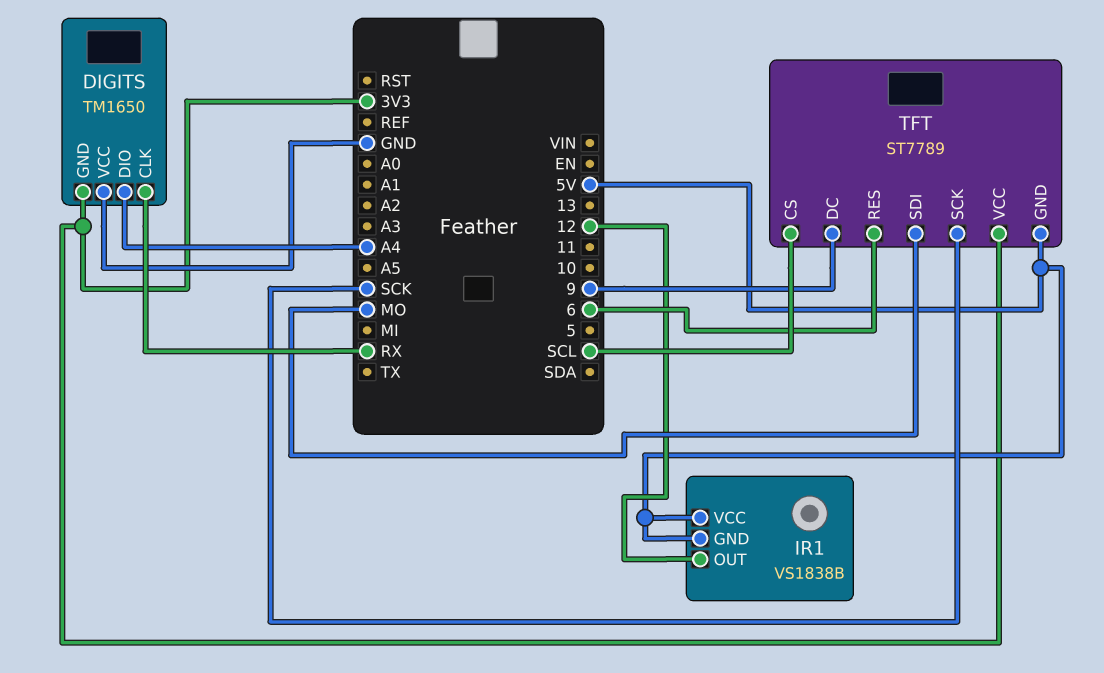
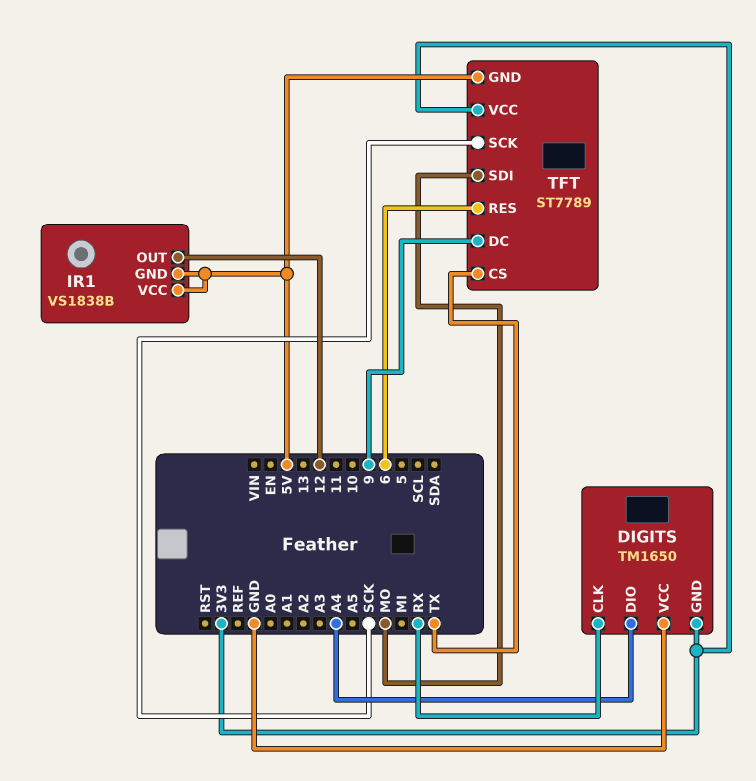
TFT pin CS: SCL -> TX

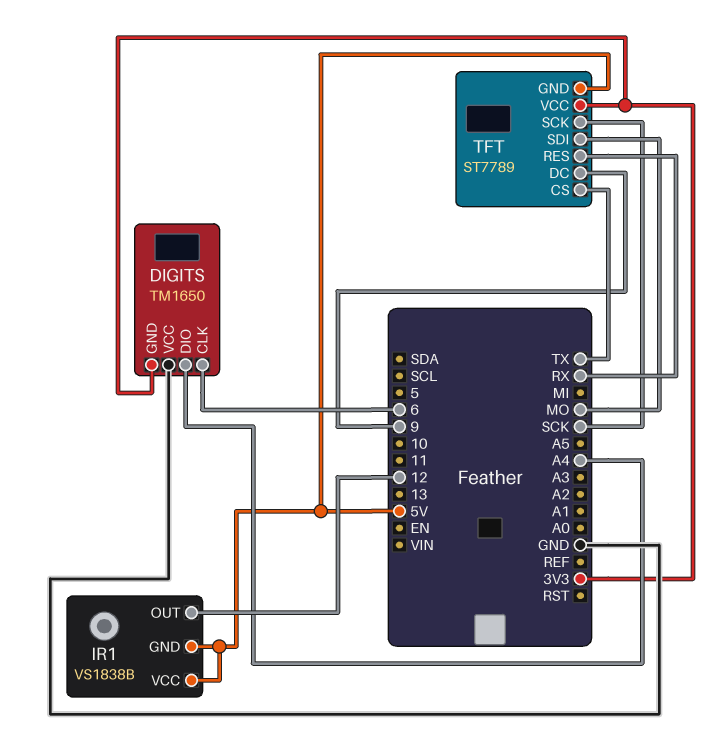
DIGITS pin CLK: RX -> 6
TFT pin RES: 6 -> RX

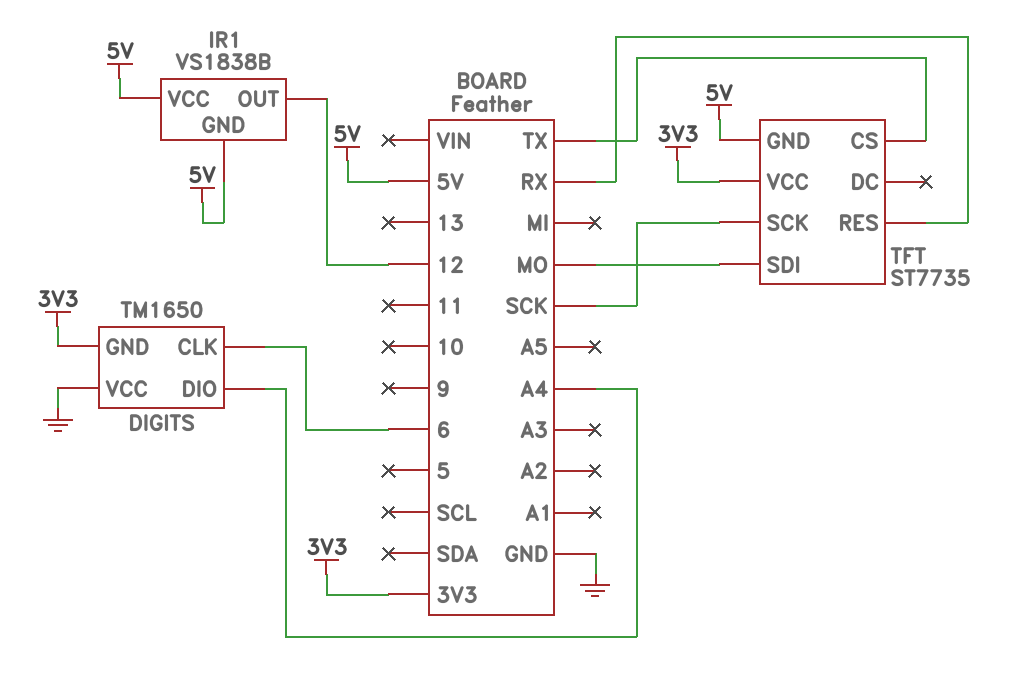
TFT: ST7789 -> ST7735
TFT pin DC: 9 -> none

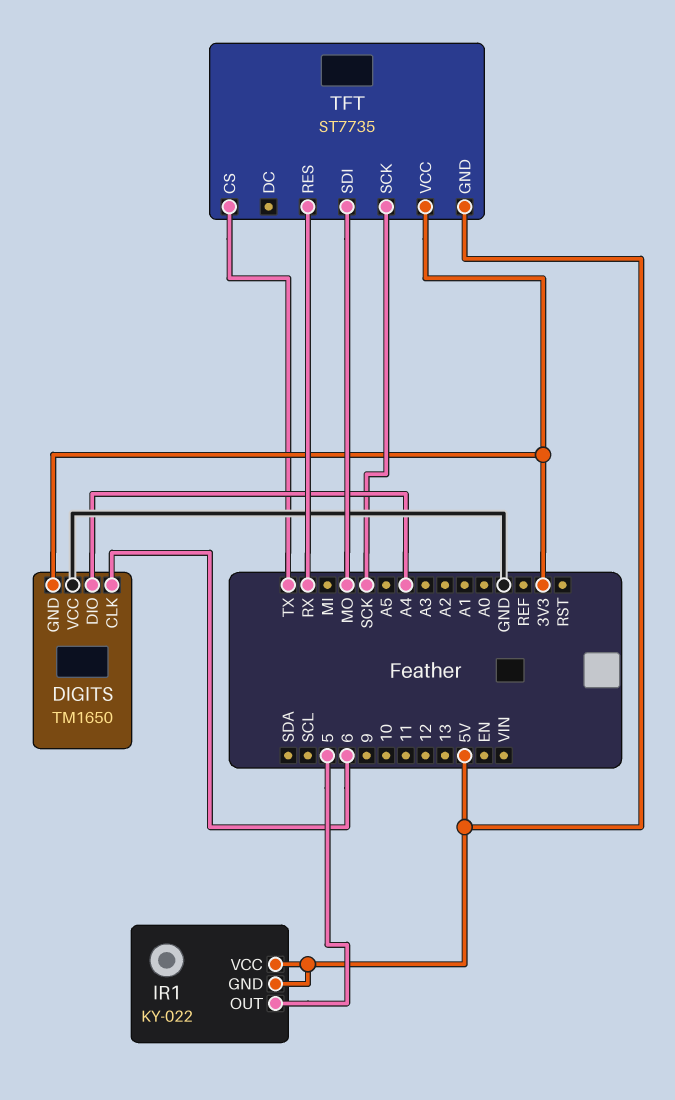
IR1: VS1838B -> KY-022
IR1 pin OUT: 12 -> 5

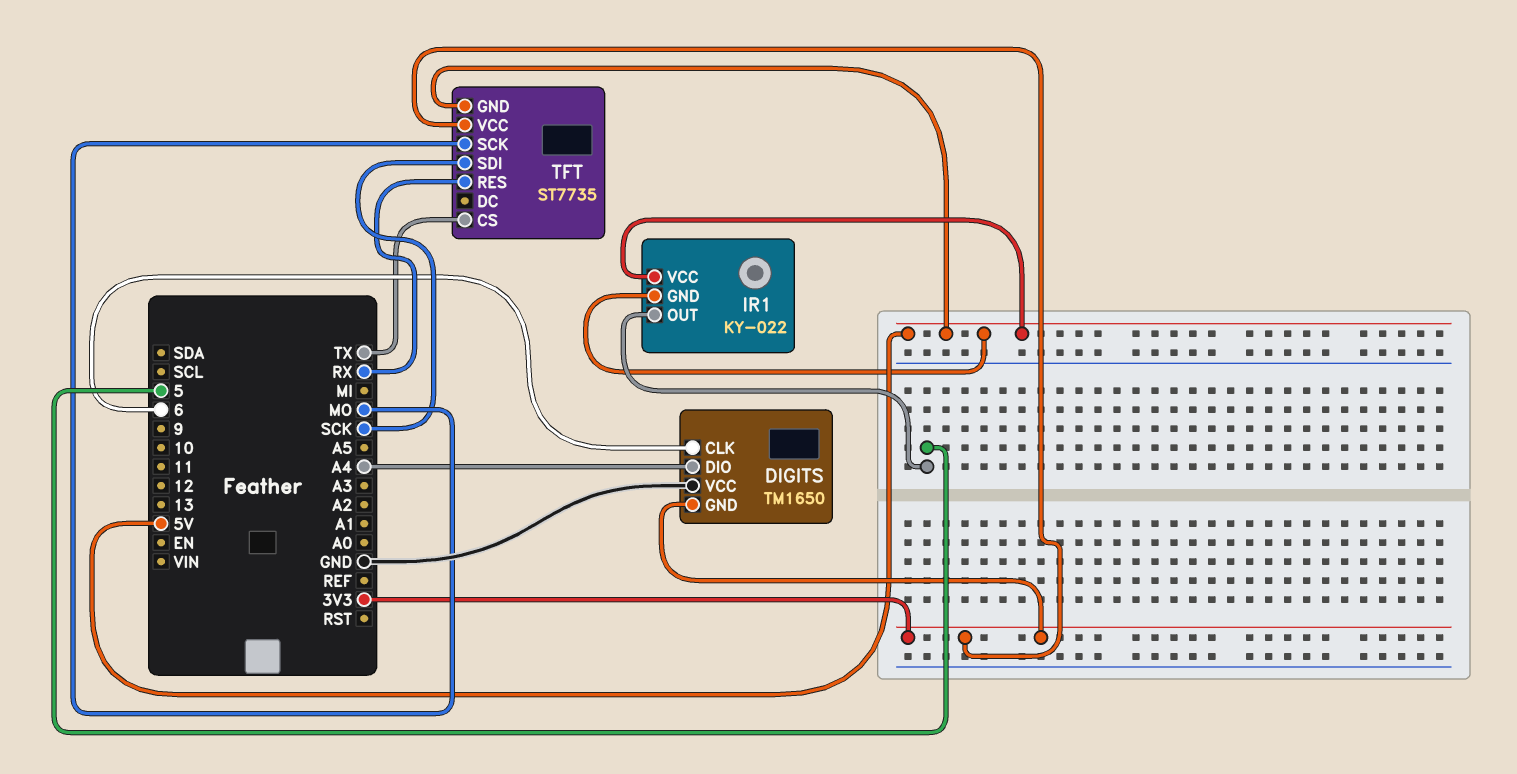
TFT pin SCK: SCK -> MO
TFT pin SDI: MO -> SCK

